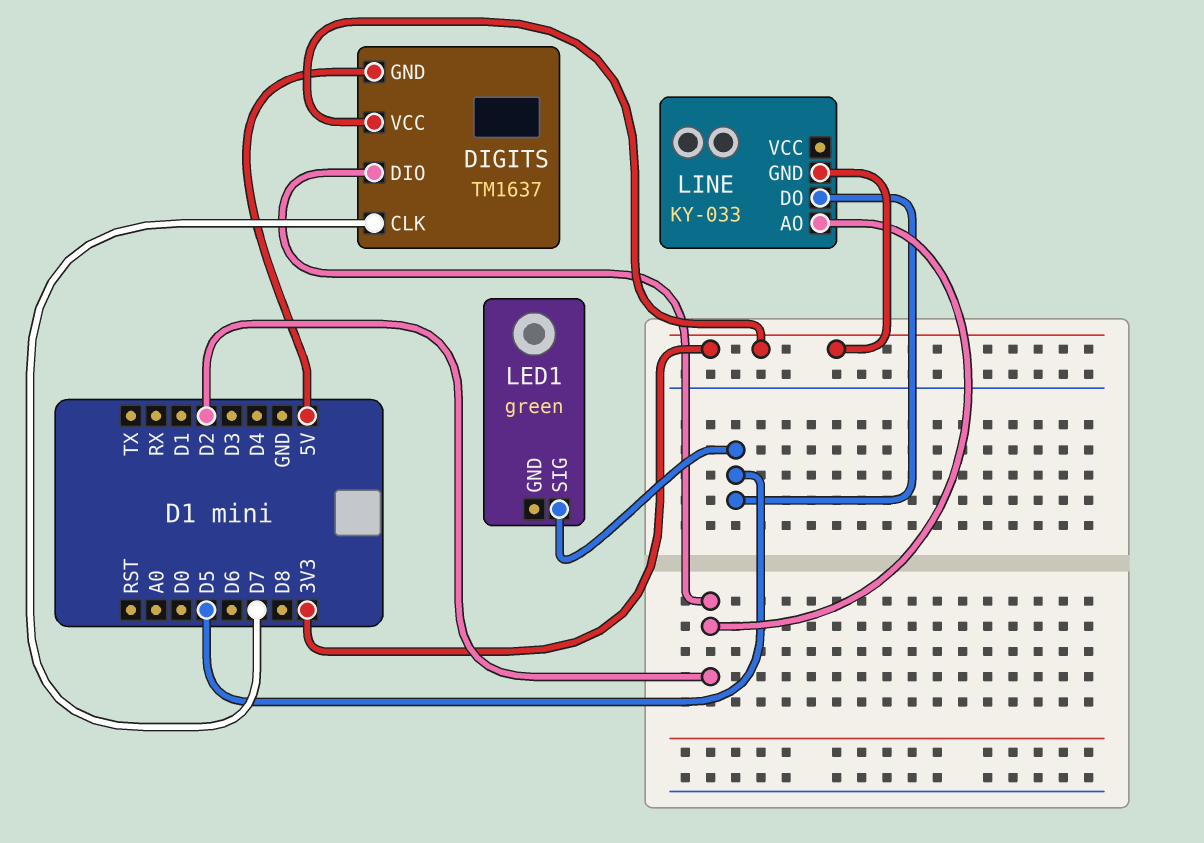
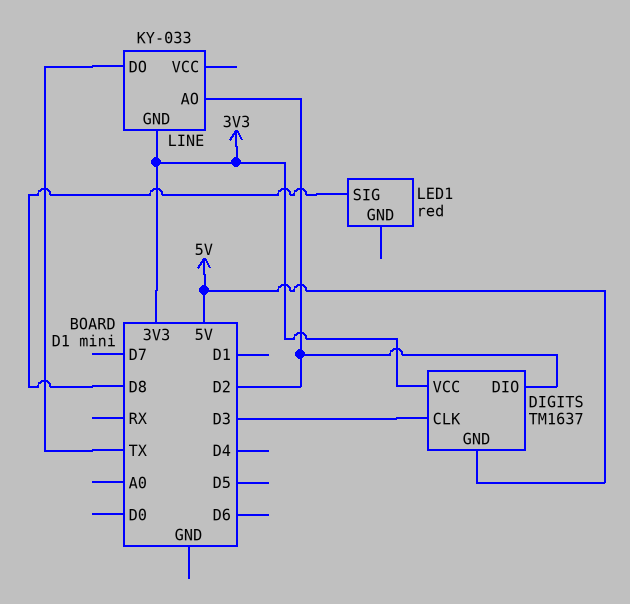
DIGITS pin CLK: D7 -> D3
LED1: green -> red
LED1 pin SIG: D5 -> D8
LINE pin DO: D5 -> TX

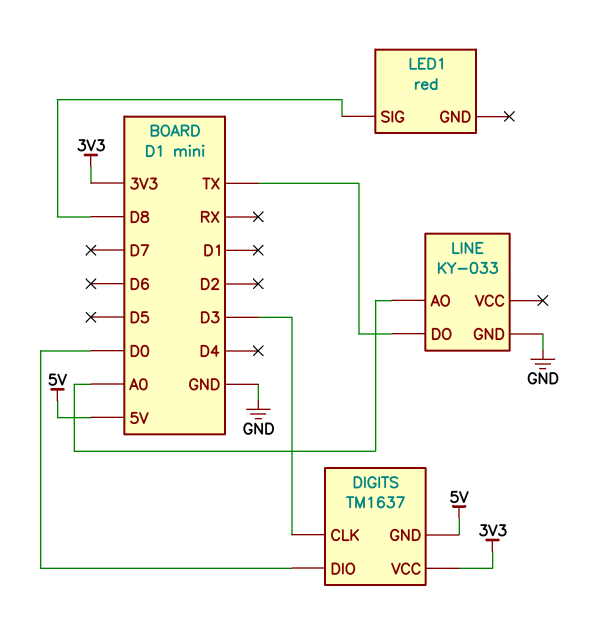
DIGITS pin DIO: D2 -> D0
LINE pin AO: D2 -> A0
LINE pin GND: 3V3 -> GND

